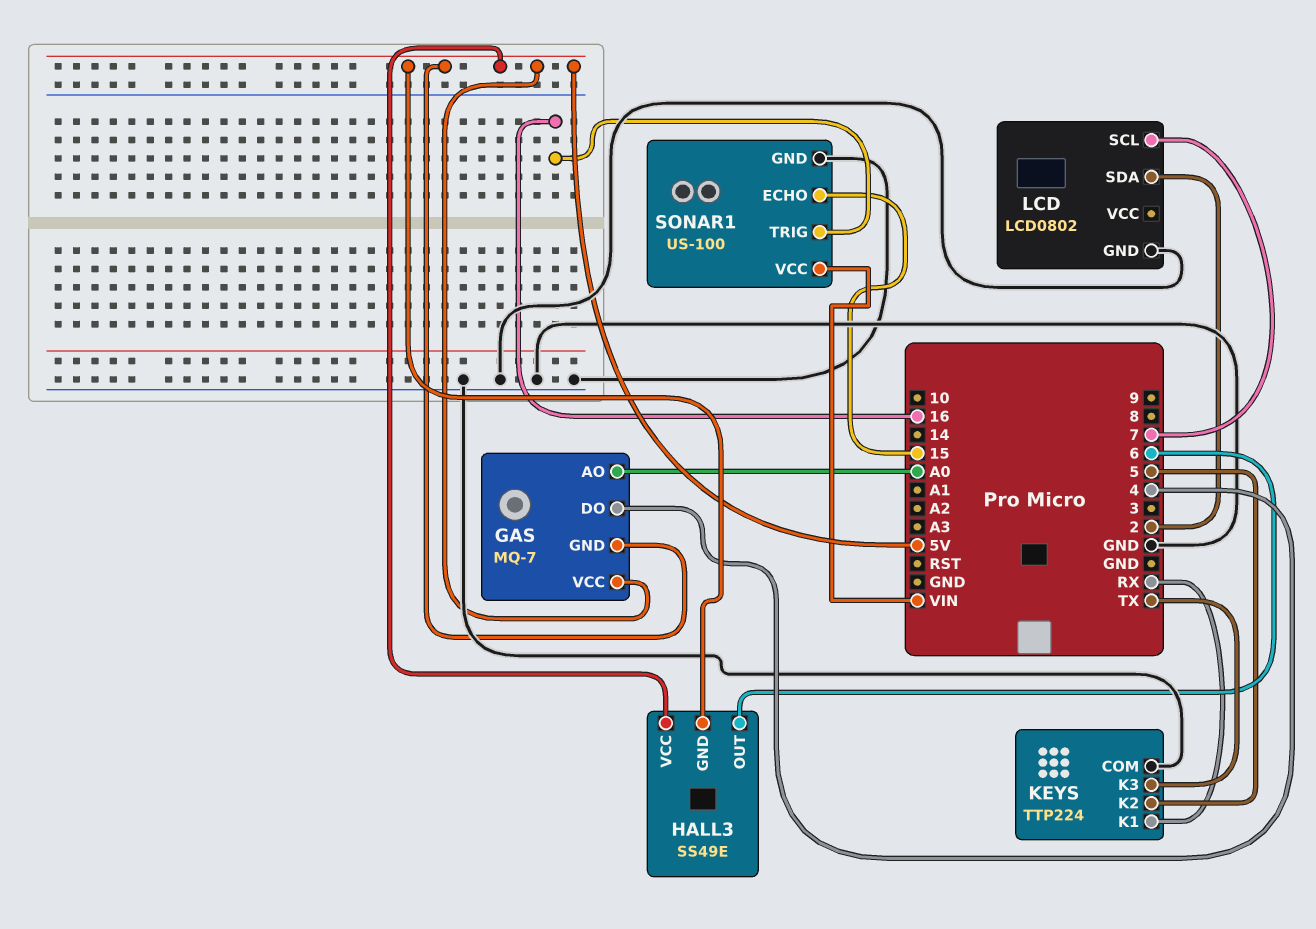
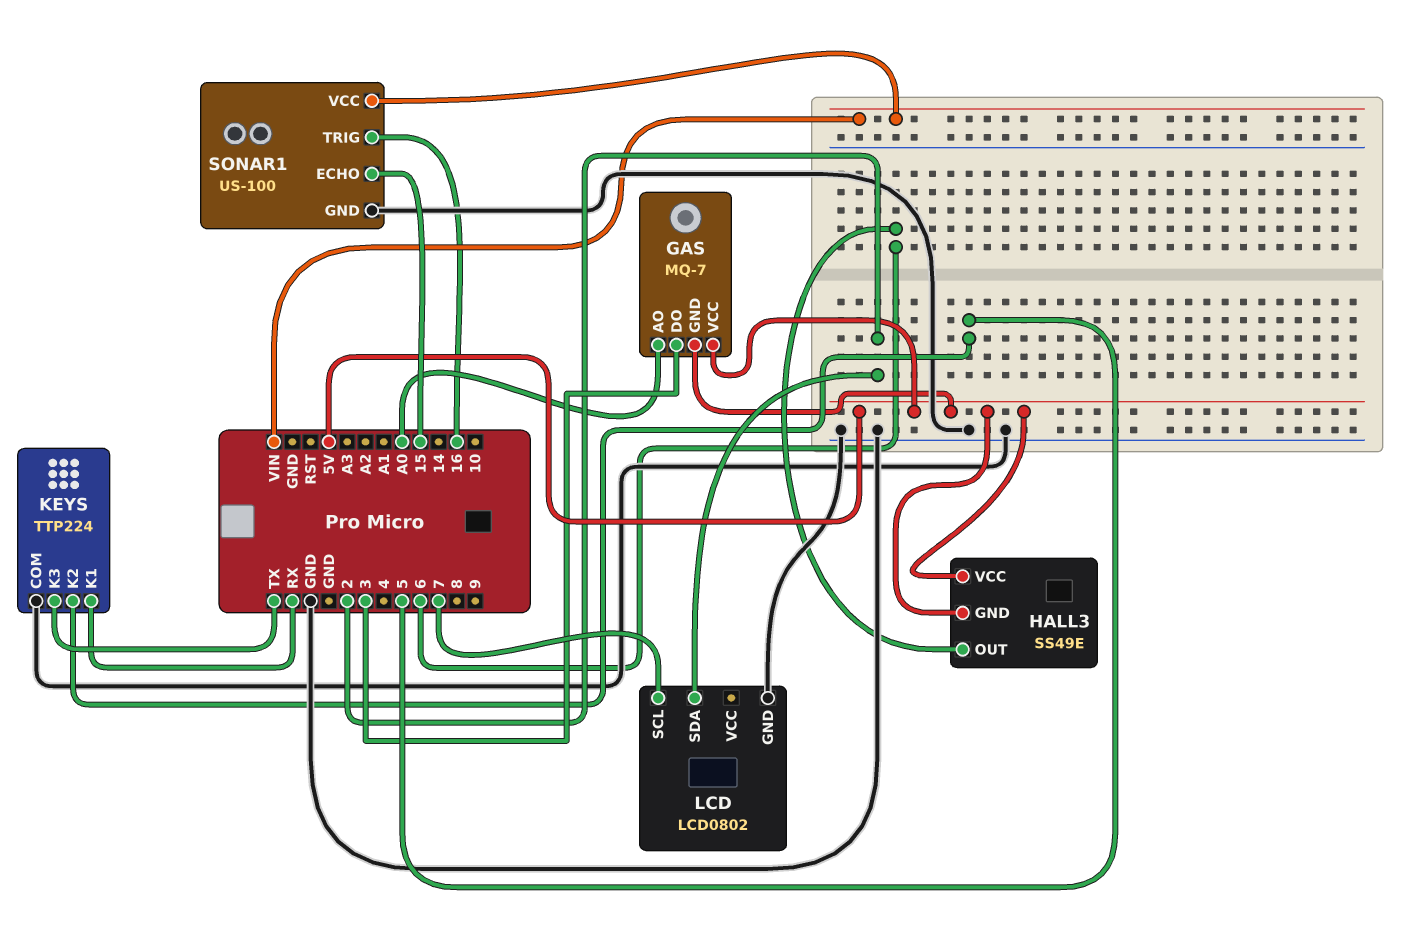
GAS pin DO: 4 -> 3

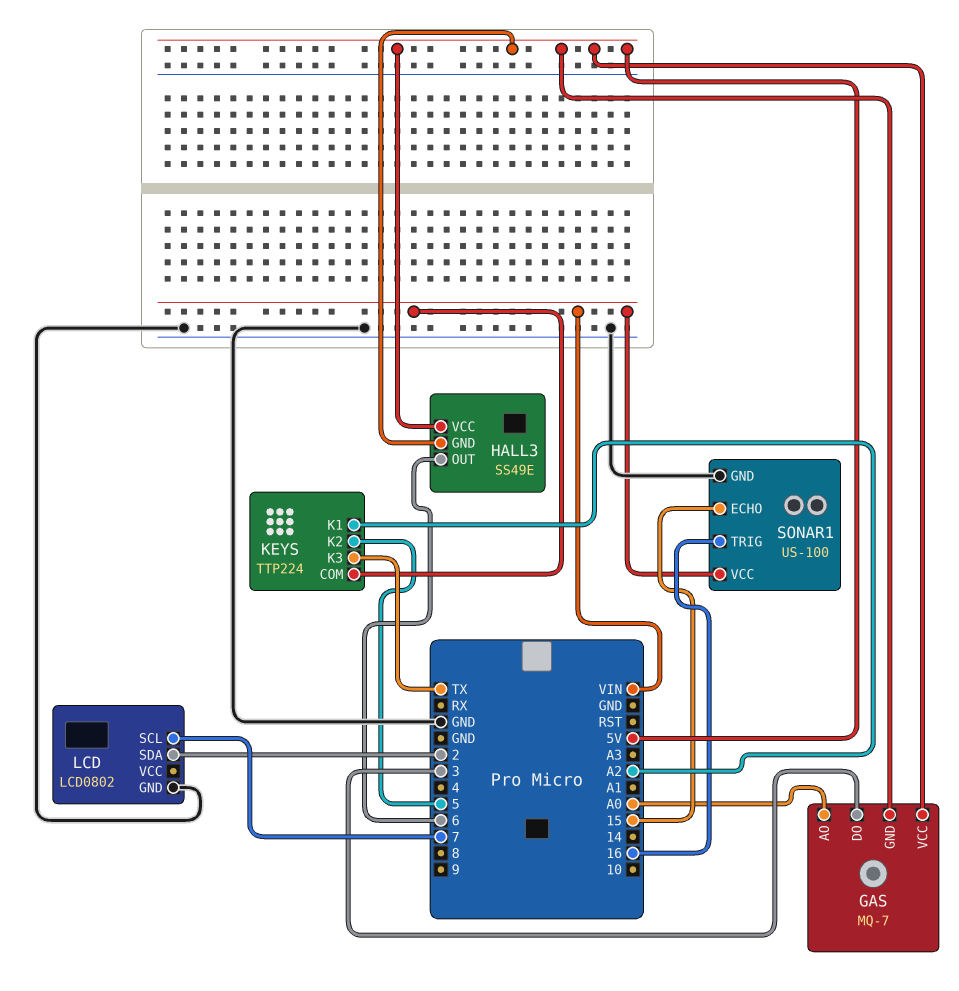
KEYS pin COM: GND -> VIN
KEYS pin K1: RX -> A2

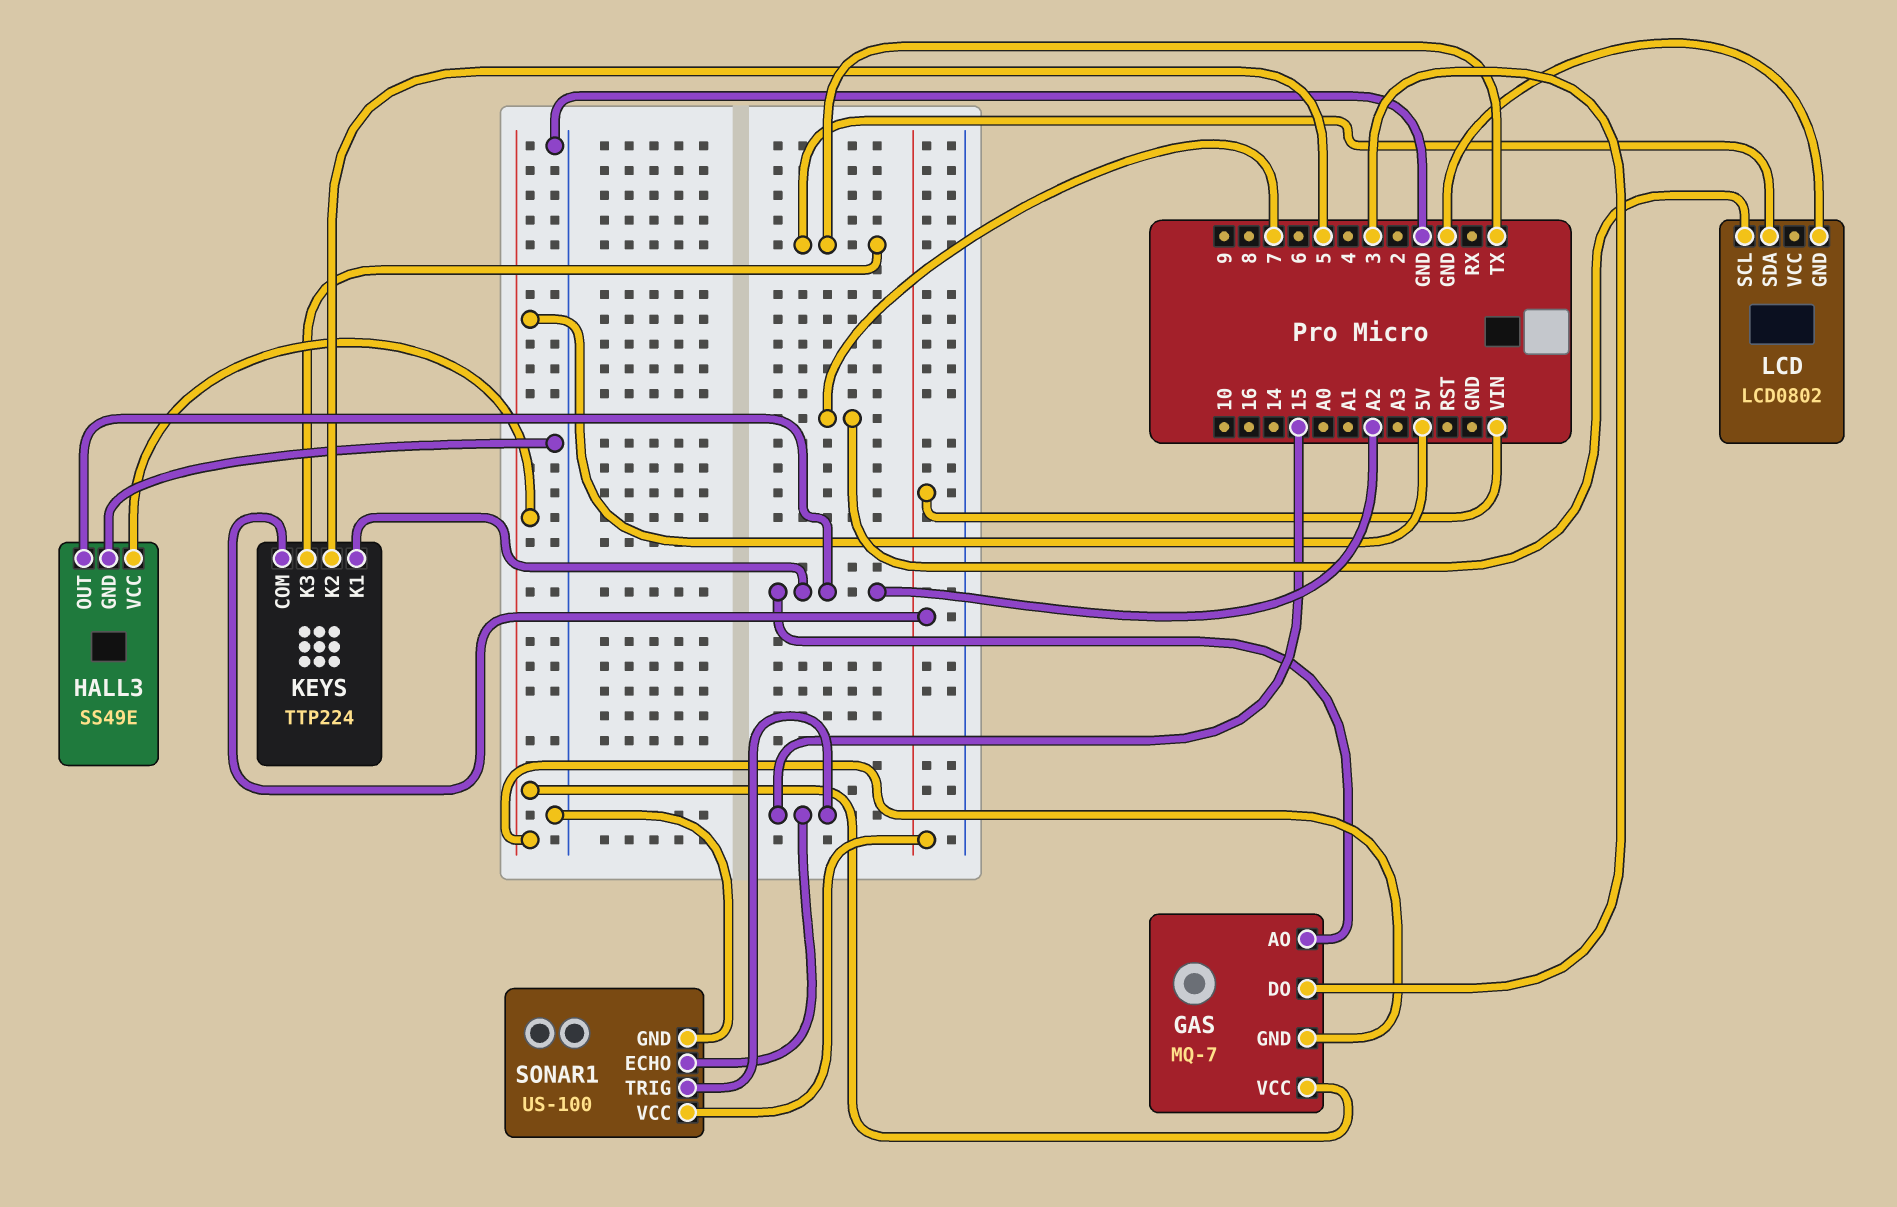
GAS pin AO: A0 -> A2
HALL3 pin GND: 5V -> GND
HALL3 pin OUT: 6 -> A2
LCD pin SDA: 2 -> TX
SONAR1 pin TRIG: 16 -> 15

